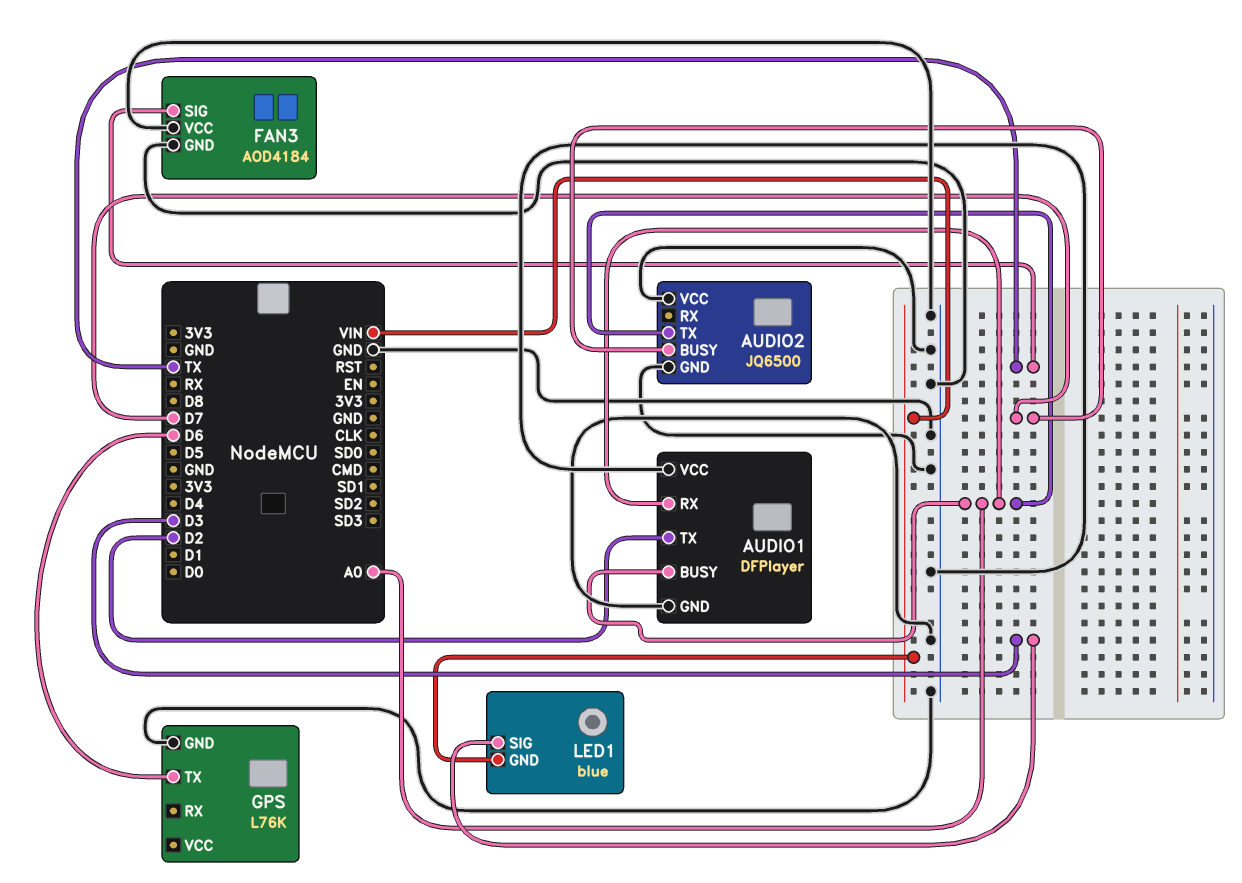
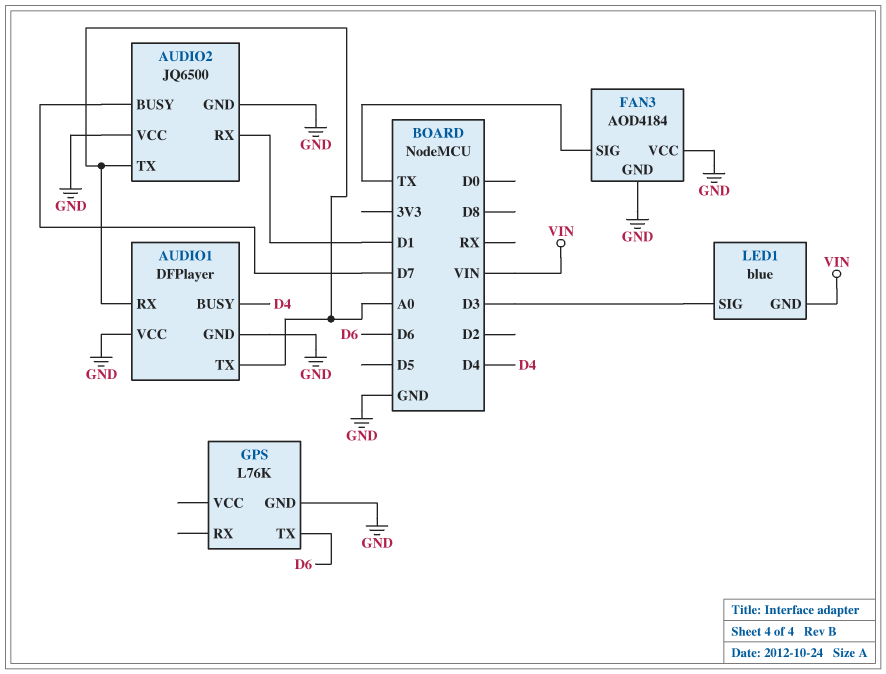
AUDIO1 pin BUSY: A0 -> D4
AUDIO1 pin TX: D2 -> A0
AUDIO2 pin RX: none -> D1

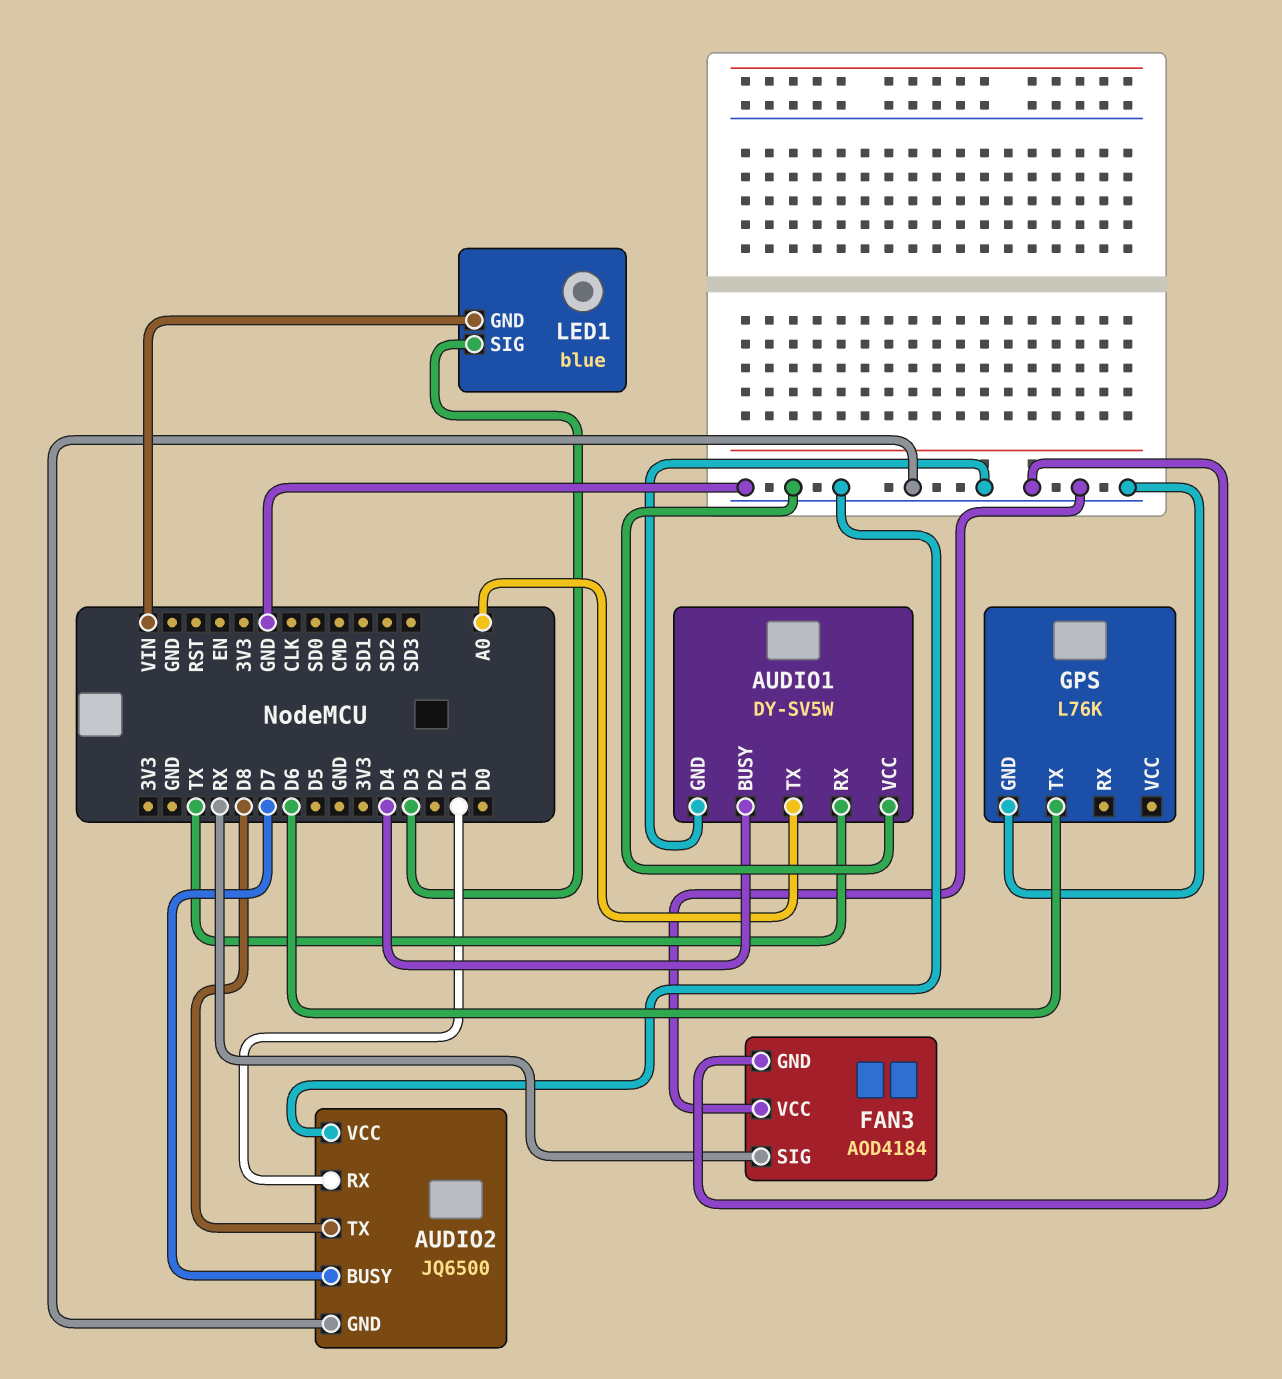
AUDIO1: DFPlayer -> DY-SV5W
AUDIO1 pin RX: A0 -> TX
AUDIO2 pin TX: A0 -> D8
FAN3 pin SIG: TX -> RX

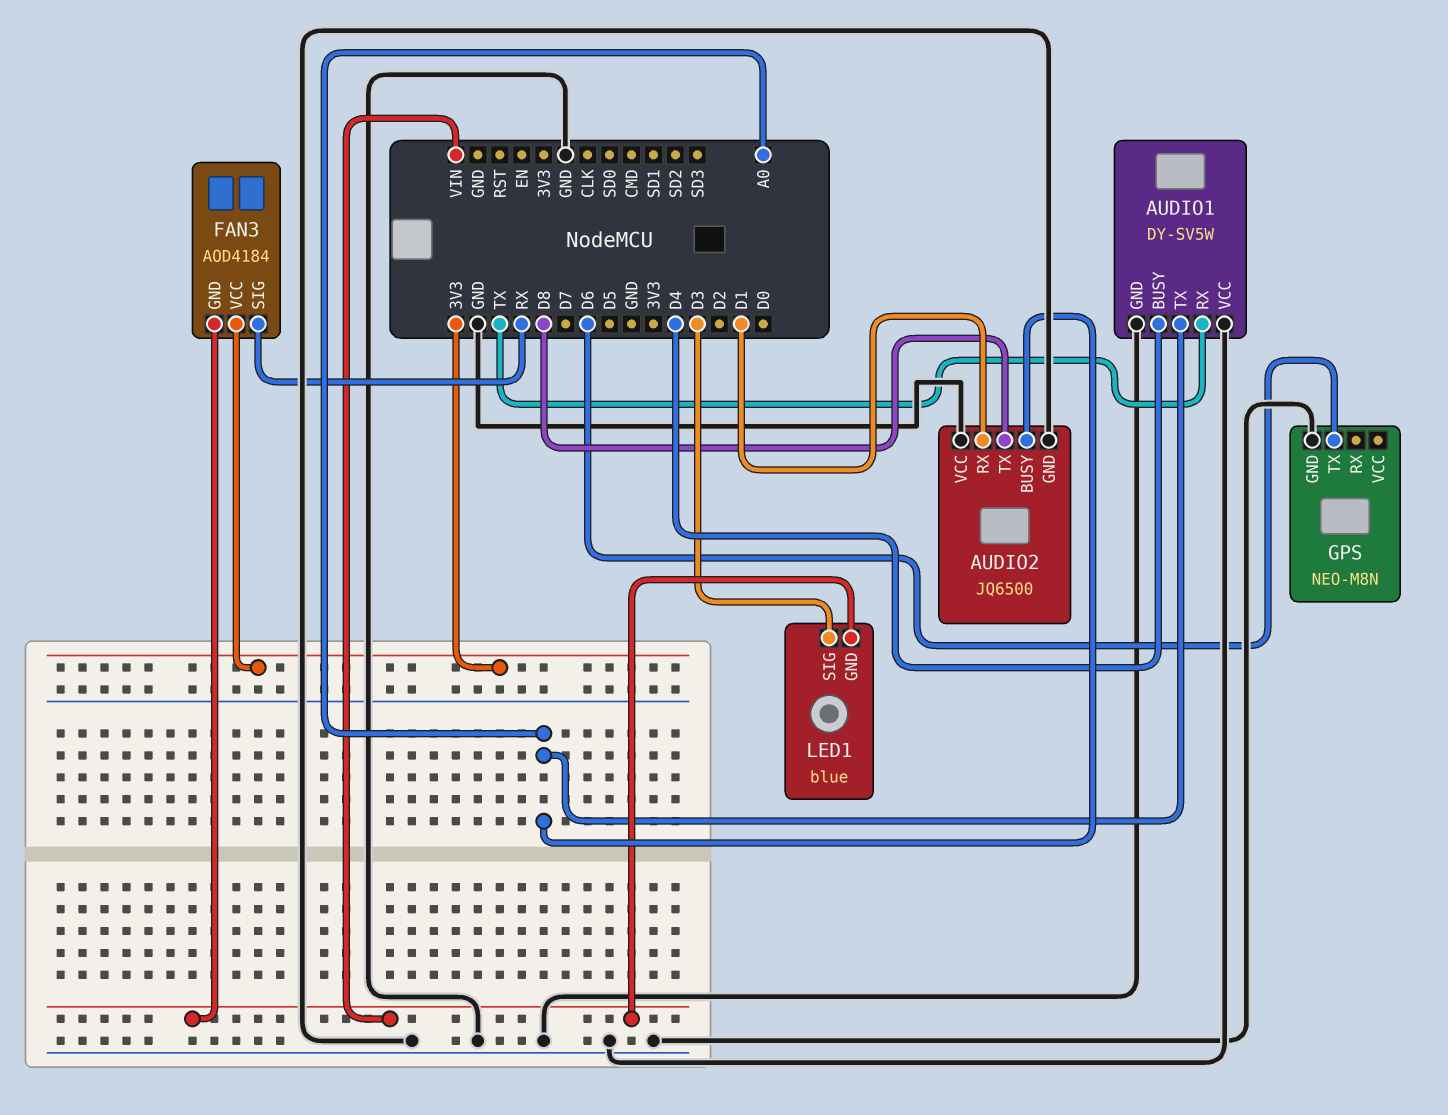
AUDIO2 pin BUSY: D7 -> A0
FAN3 pin GND: GND -> VIN
FAN3 pin VCC: GND -> 3V3
GPS: L76K -> NEO-M8N

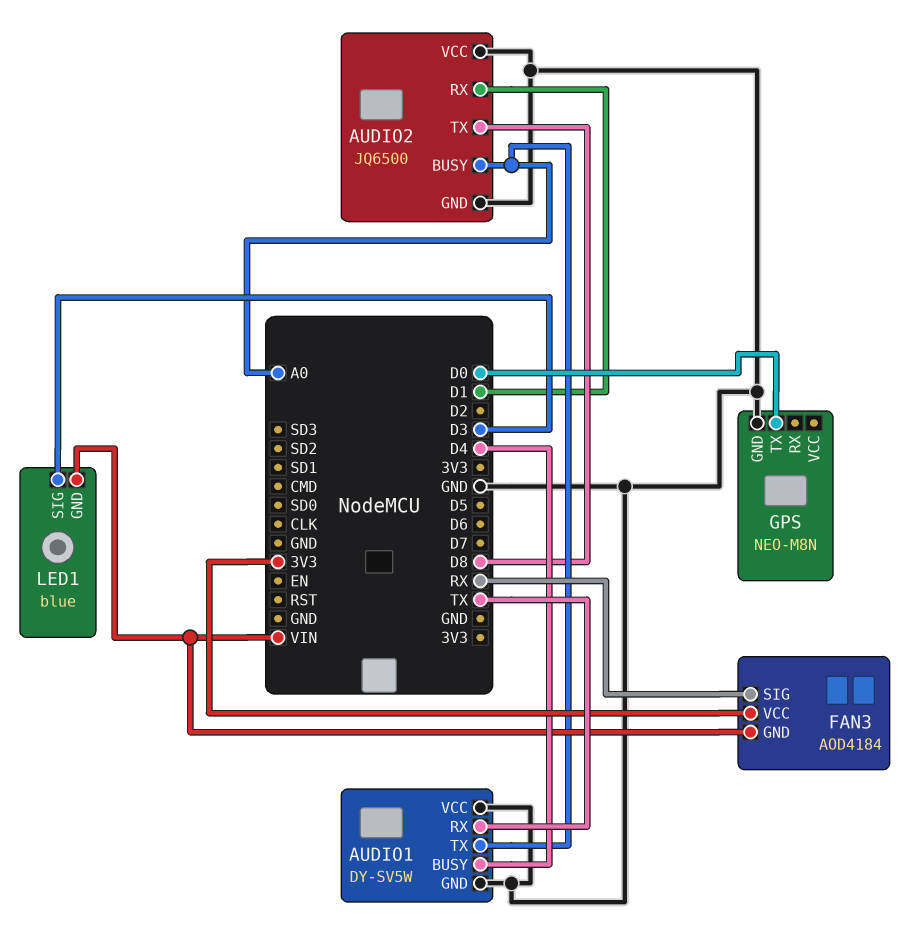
GPS pin TX: D6 -> D0

